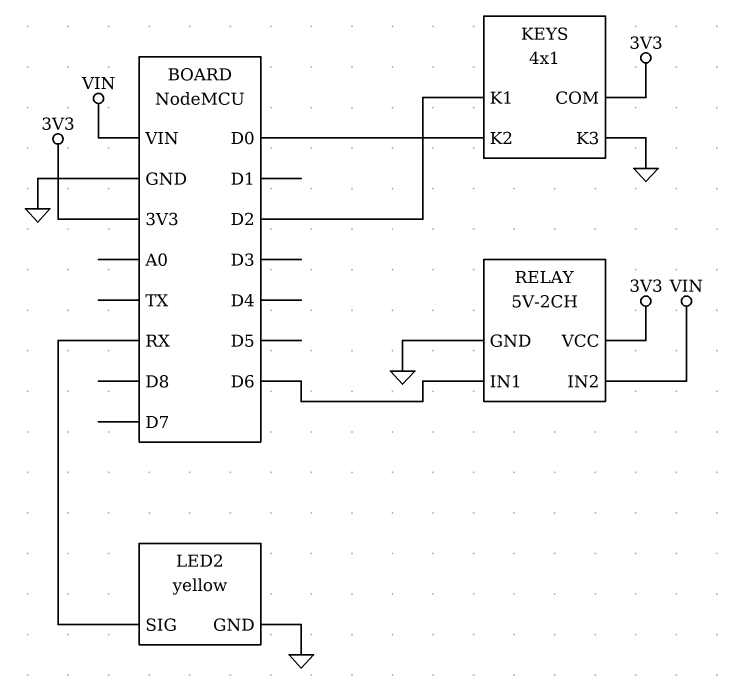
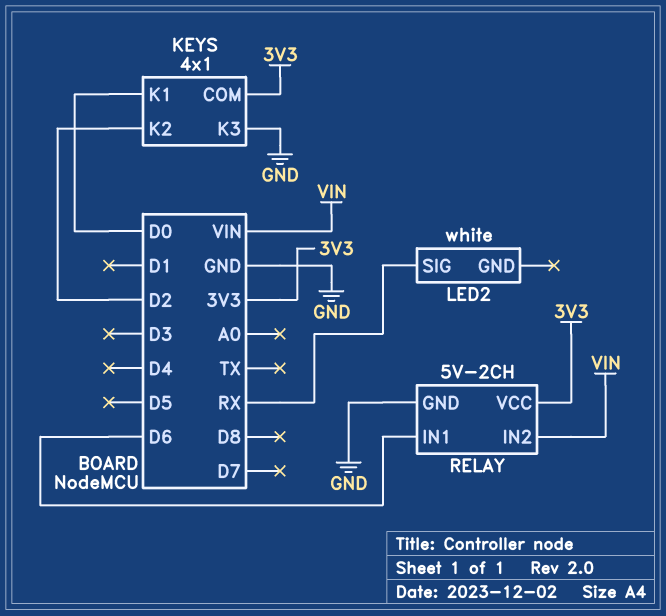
KEYS pin K1: D2 -> D0
KEYS pin K2: D0 -> D2
LED2: yellow -> white
LED2 pin GND: GND -> none

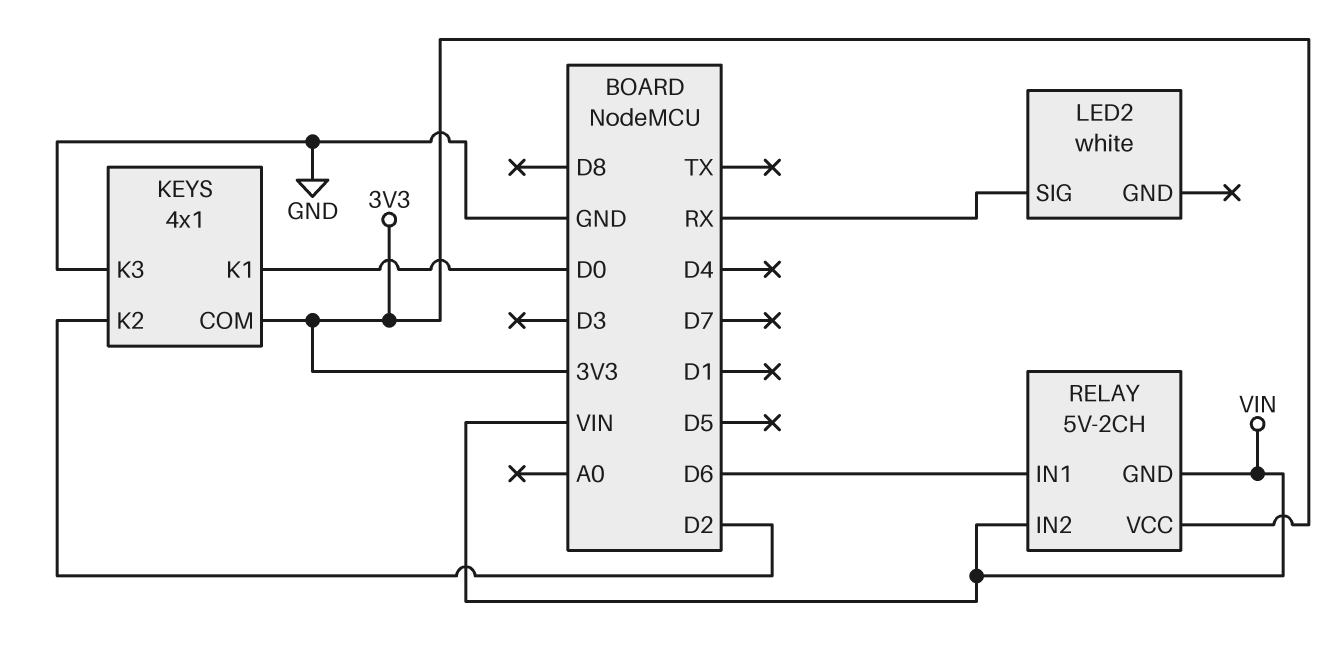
RELAY pin GND: GND -> VIN

